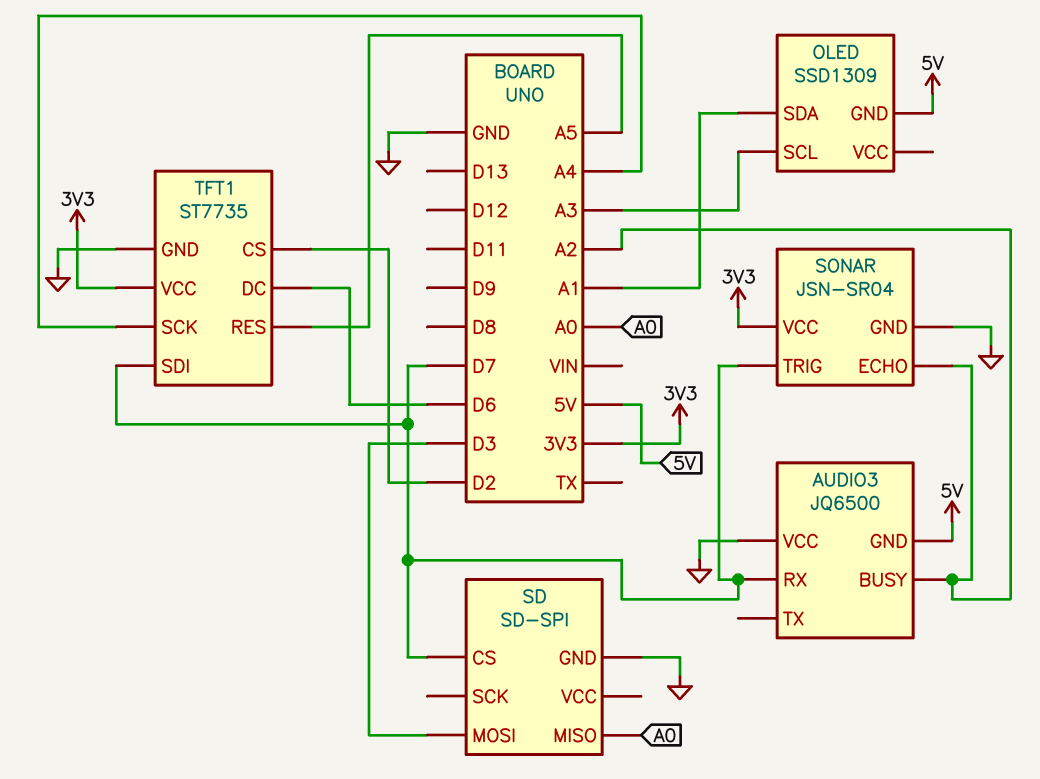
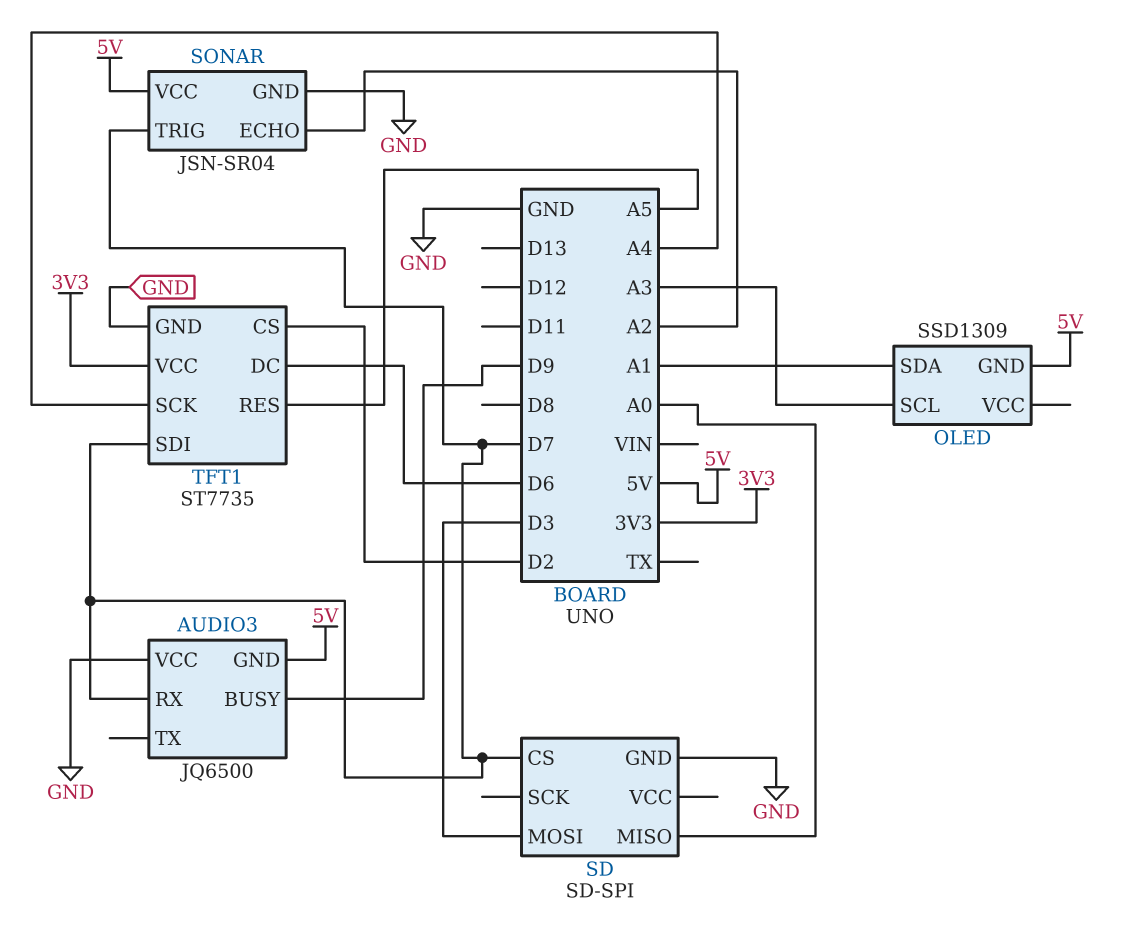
AUDIO3 pin BUSY: A2 -> D9
SONAR pin VCC: 3V3 -> 5V

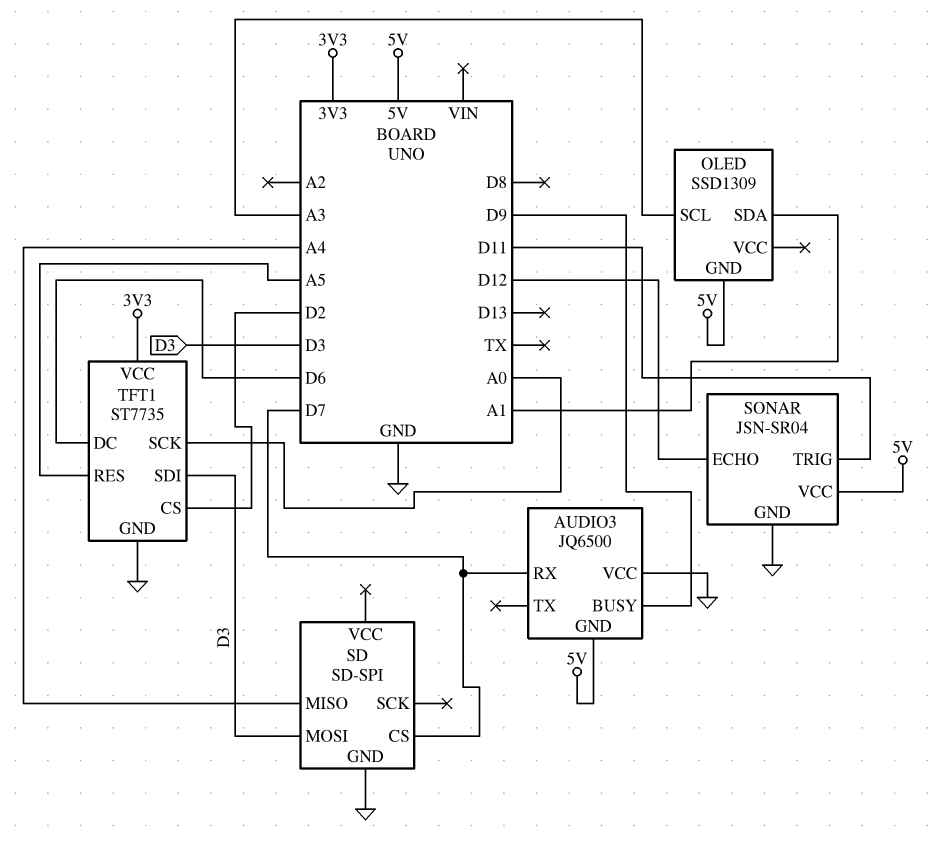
SD pin MISO: A0 -> A4
SONAR pin ECHO: A2 -> D12
SONAR pin TRIG: D7 -> D11
TFT1 pin SCK: A4 -> A0
TFT1 pin SDI: D7 -> D3

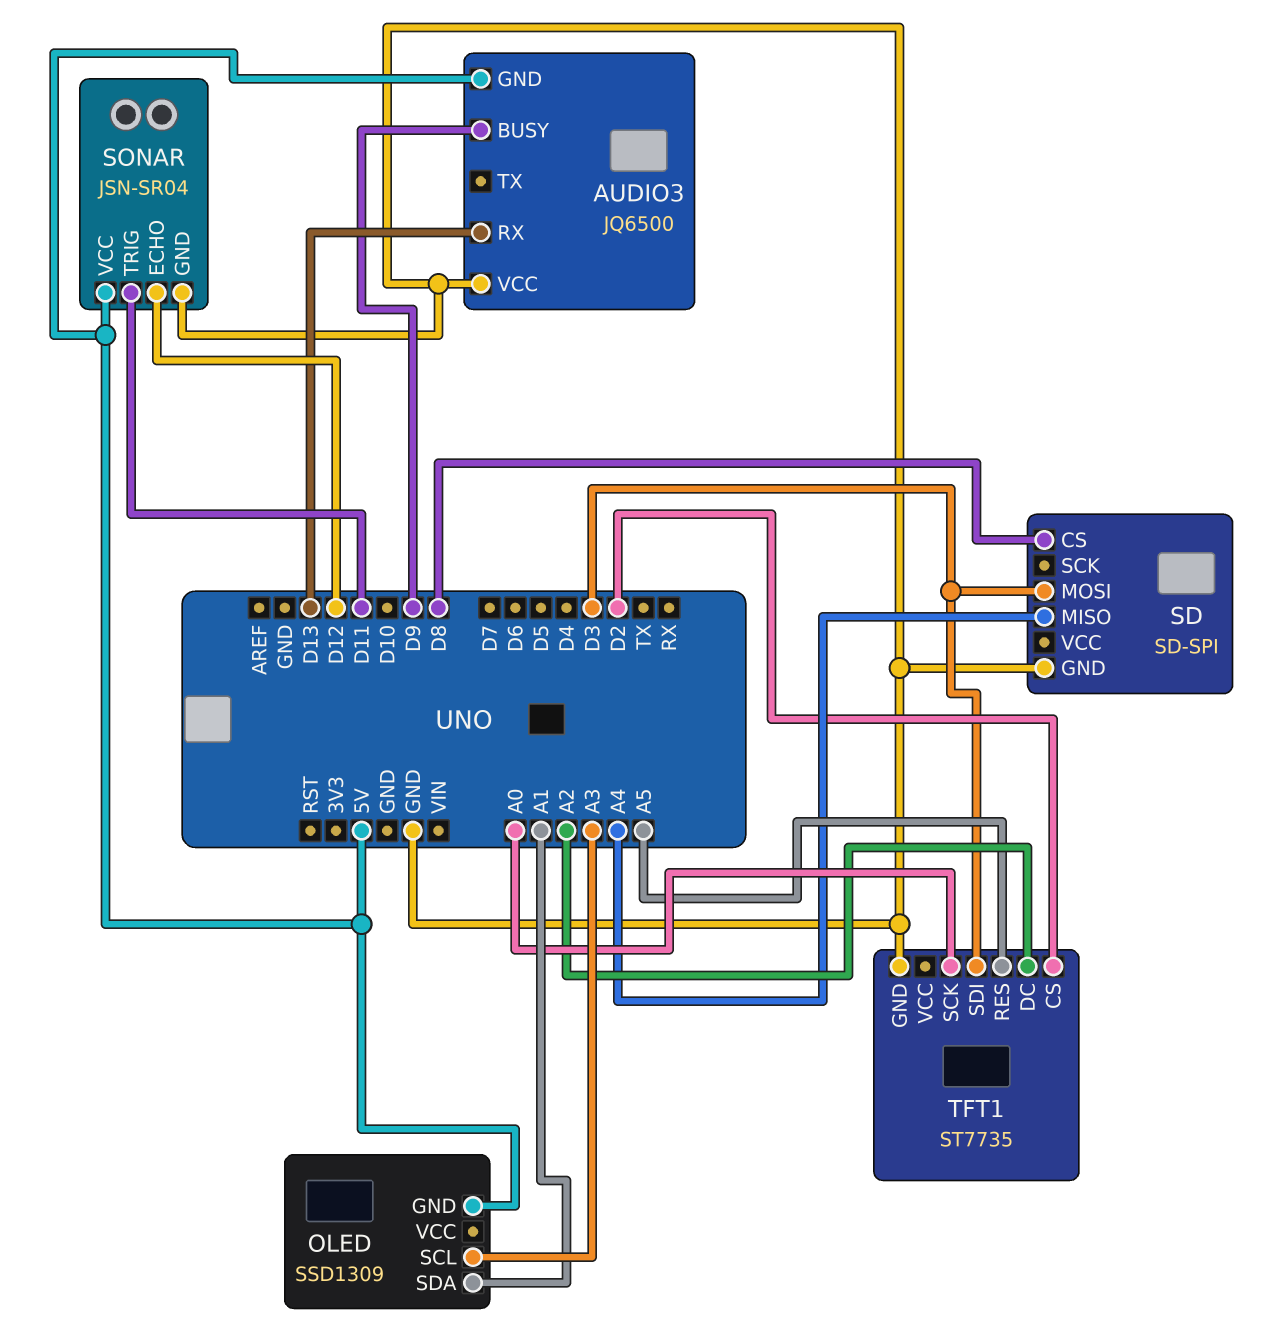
AUDIO3 pin RX: D7 -> D13
SD pin CS: D7 -> D8
TFT1 pin DC: D6 -> A2
TFT1 pin VCC: 3V3 -> none

